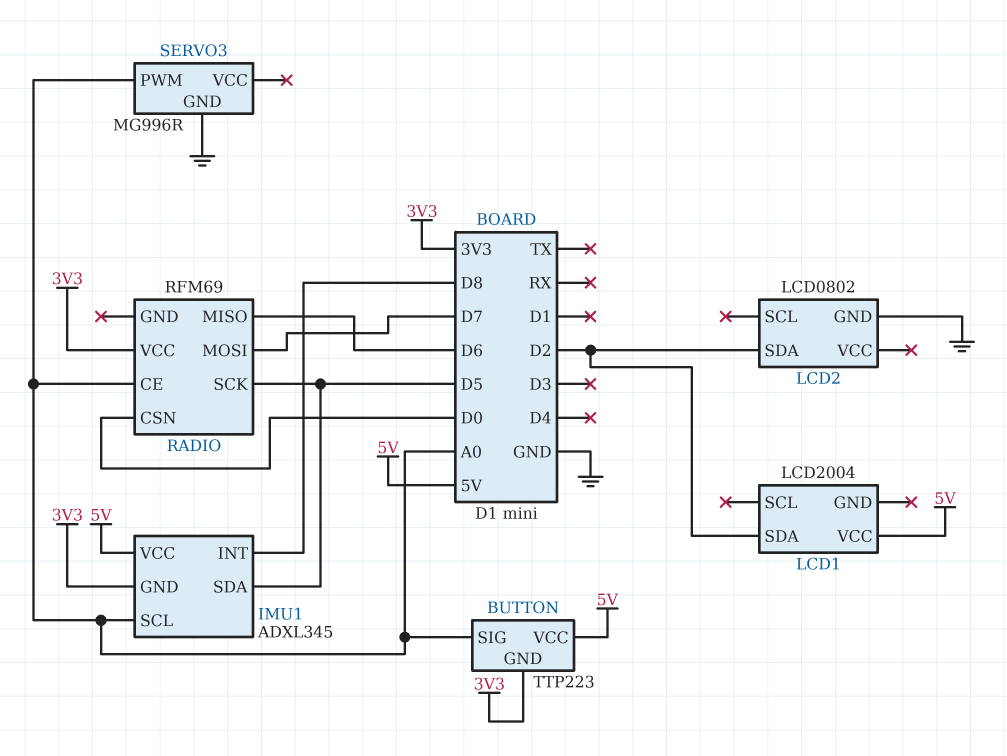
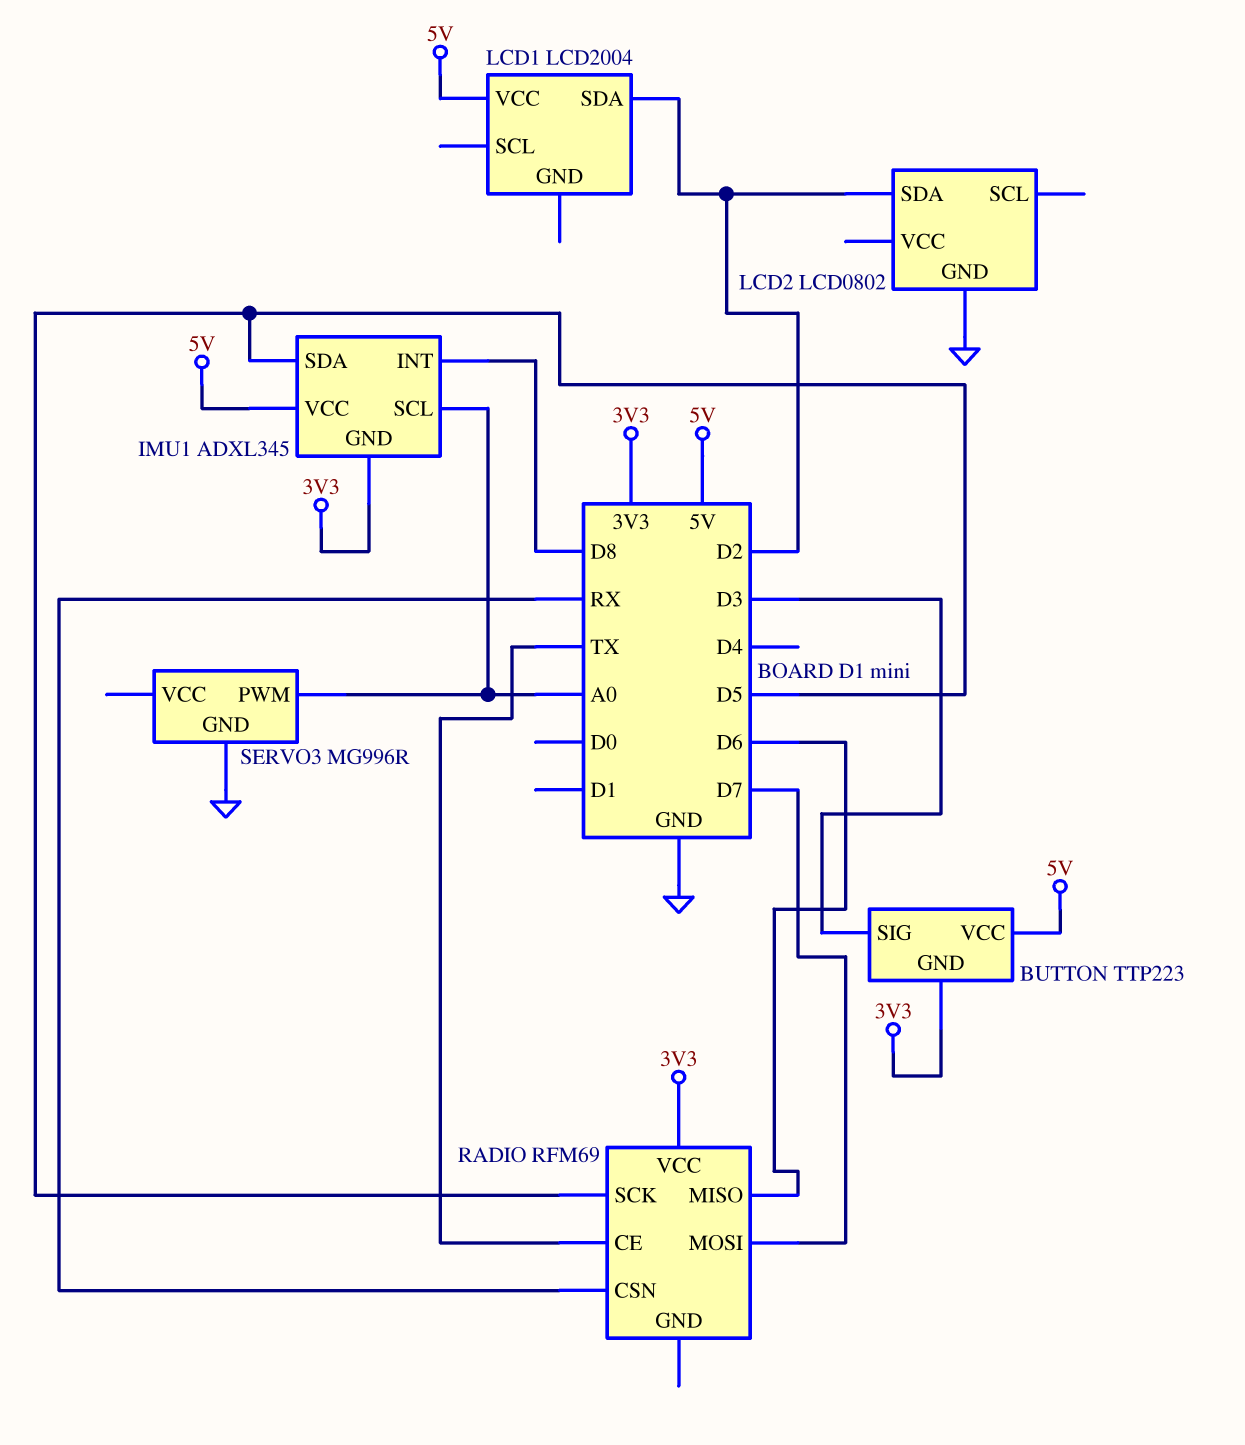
BUTTON pin SIG: A0 -> D3
RADIO pin CE: A0 -> TX
RADIO pin CSN: D0 -> RX

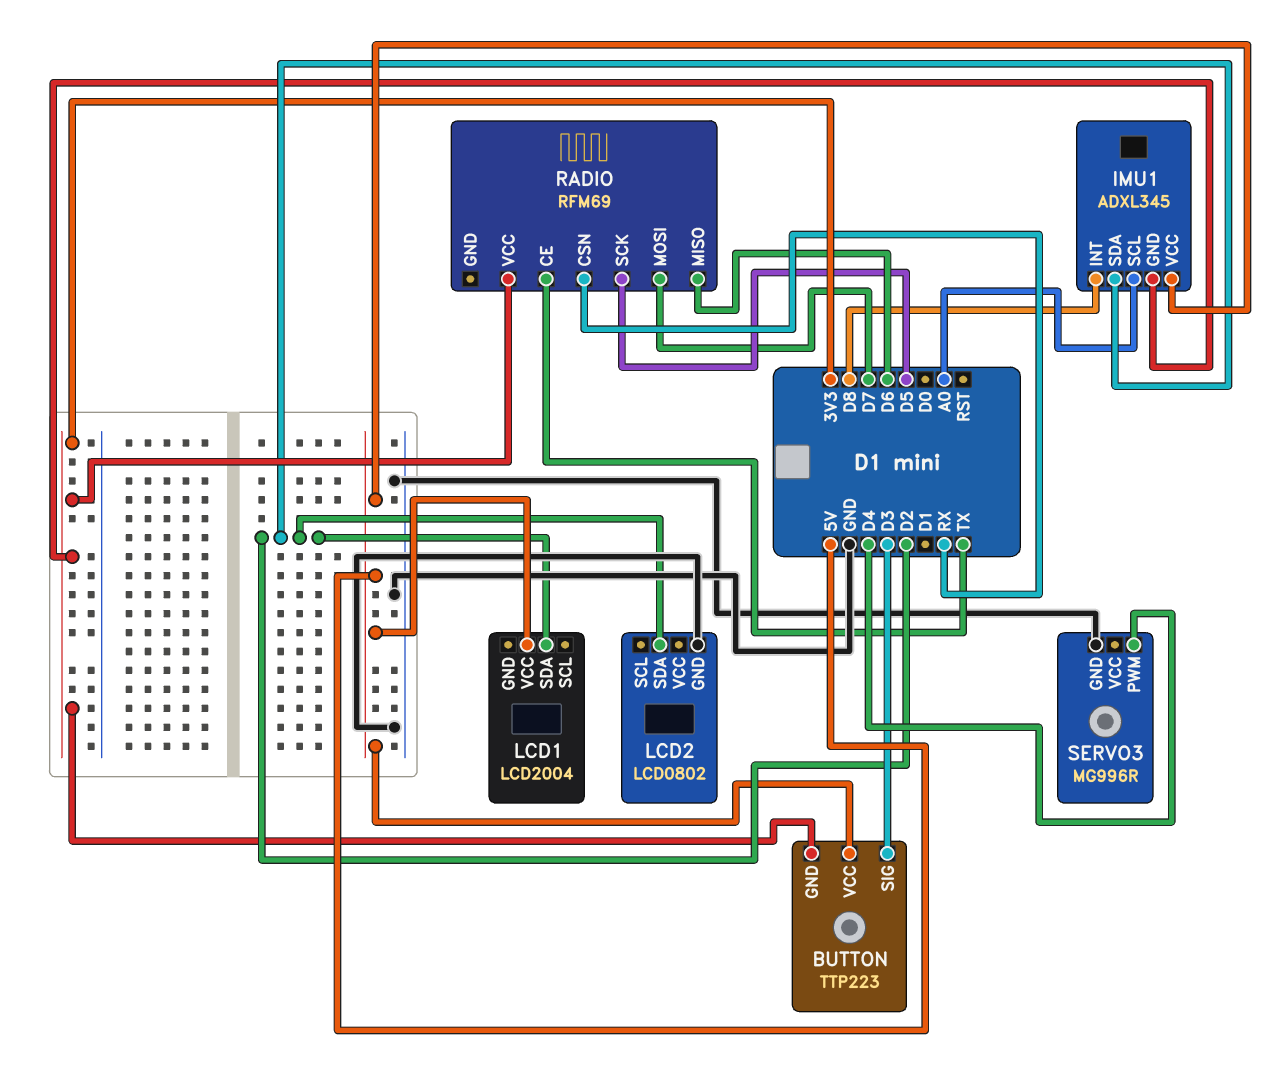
IMU1 pin SDA: D5 -> D2
SERVO3 pin PWM: A0 -> D4

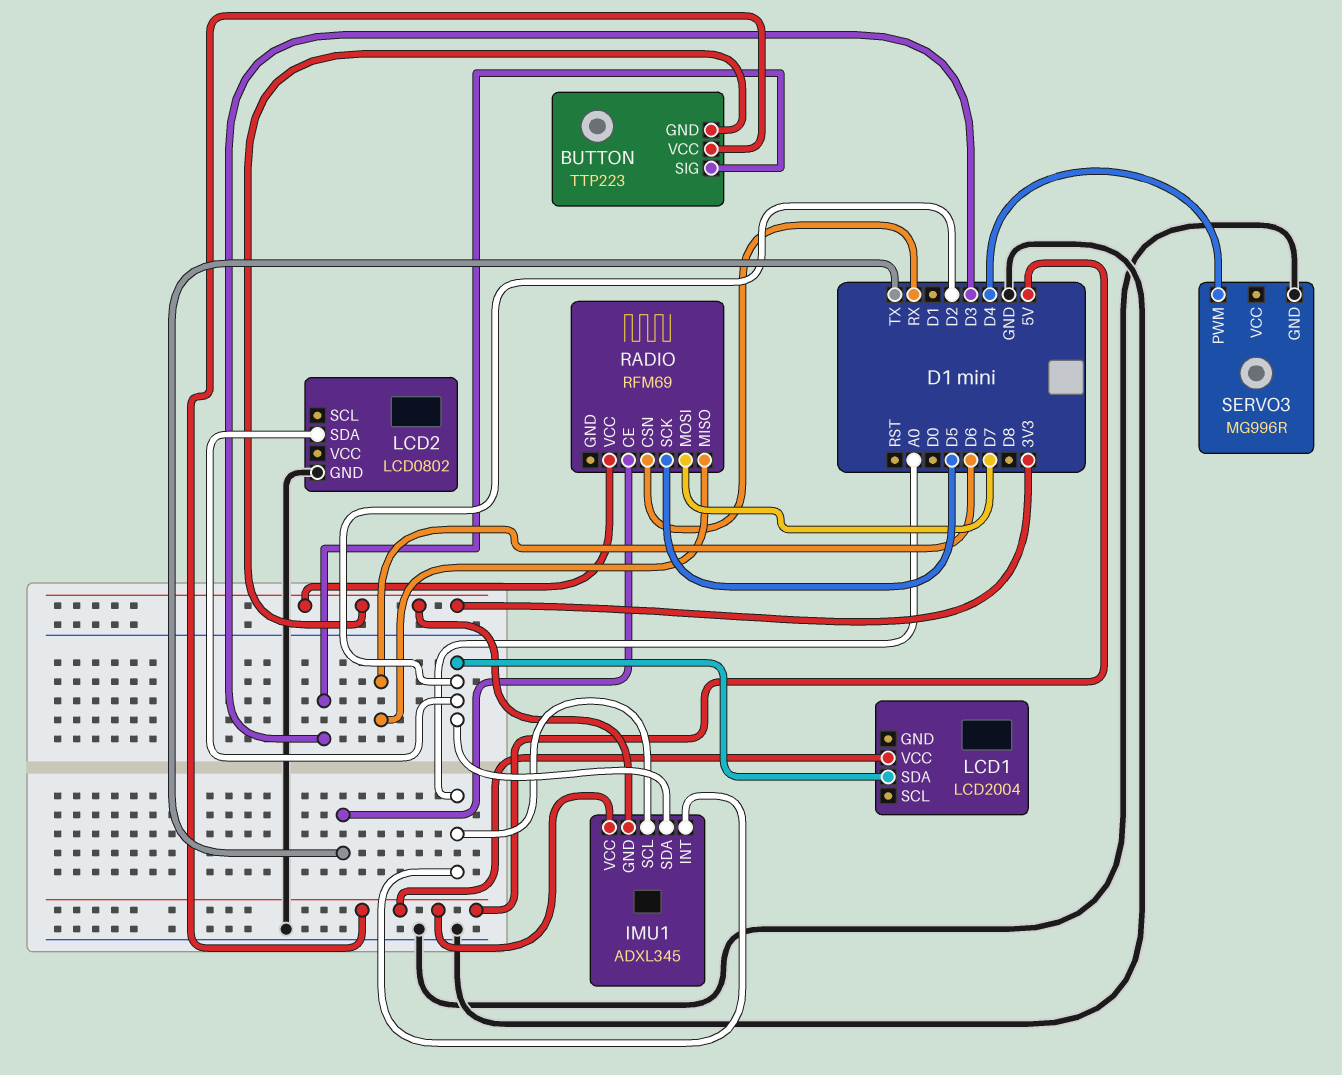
IMU1 pin INT: D8 -> A0

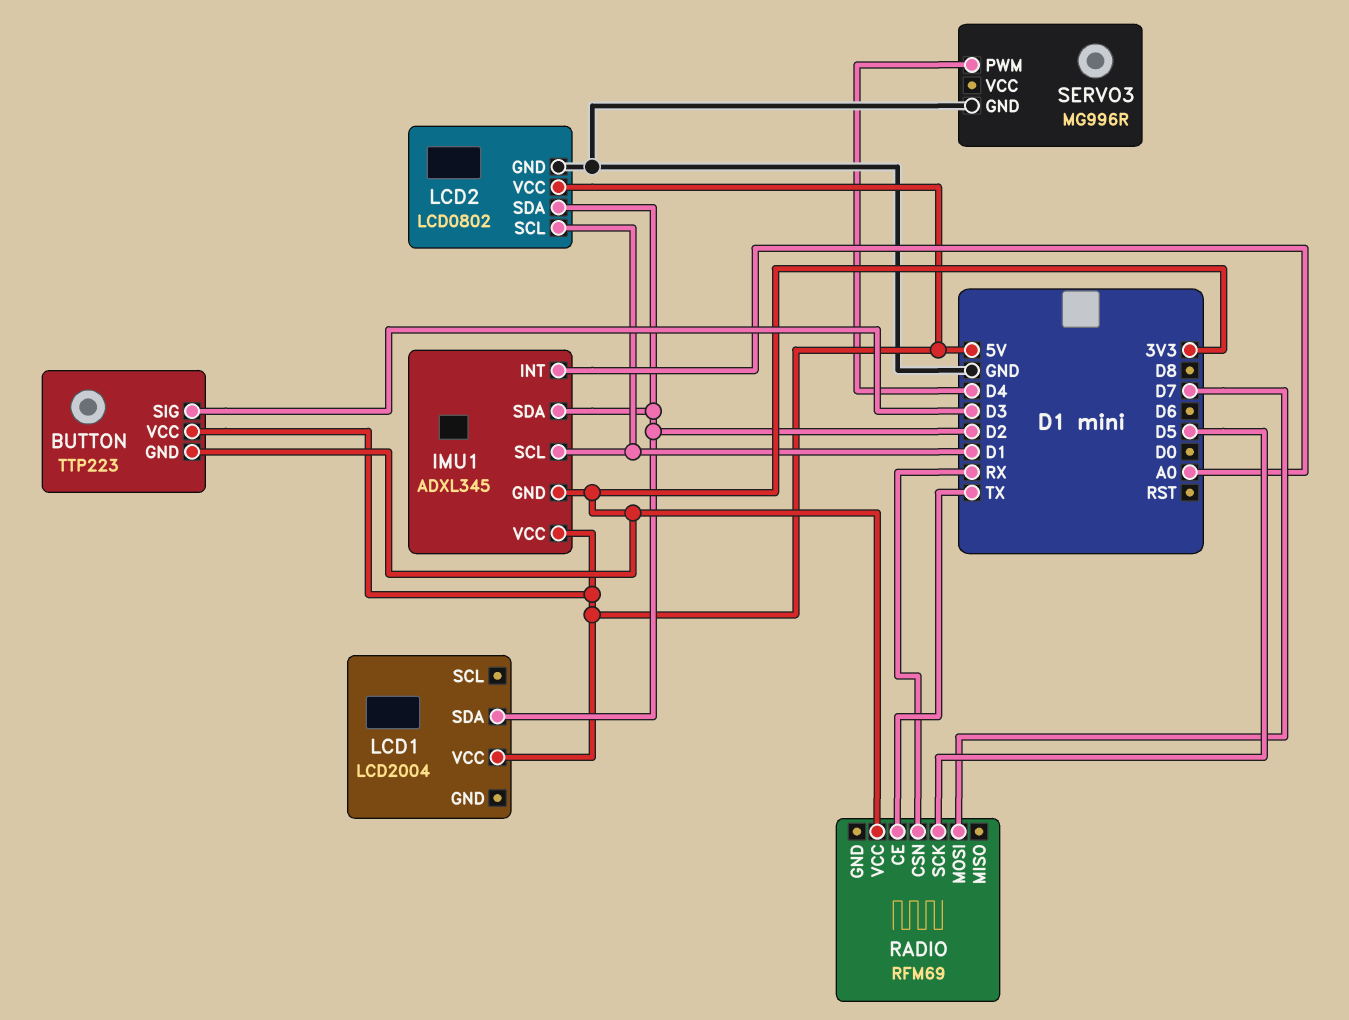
IMU1 pin SCL: A0 -> D1
LCD2 pin SCL: none -> D1
LCD2 pin VCC: none -> 5V
RADIO pin MISO: D6 -> none

